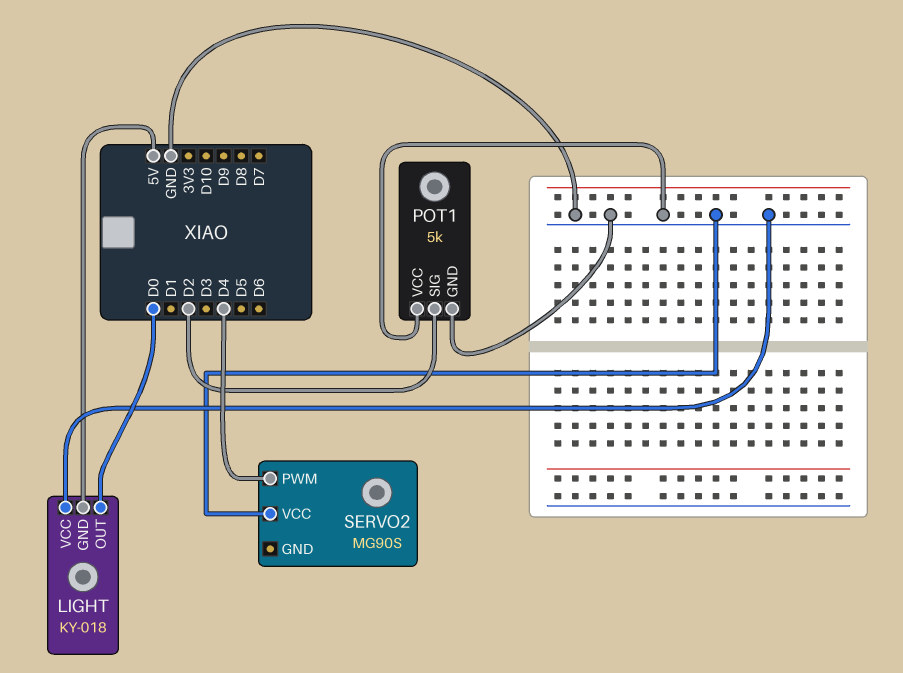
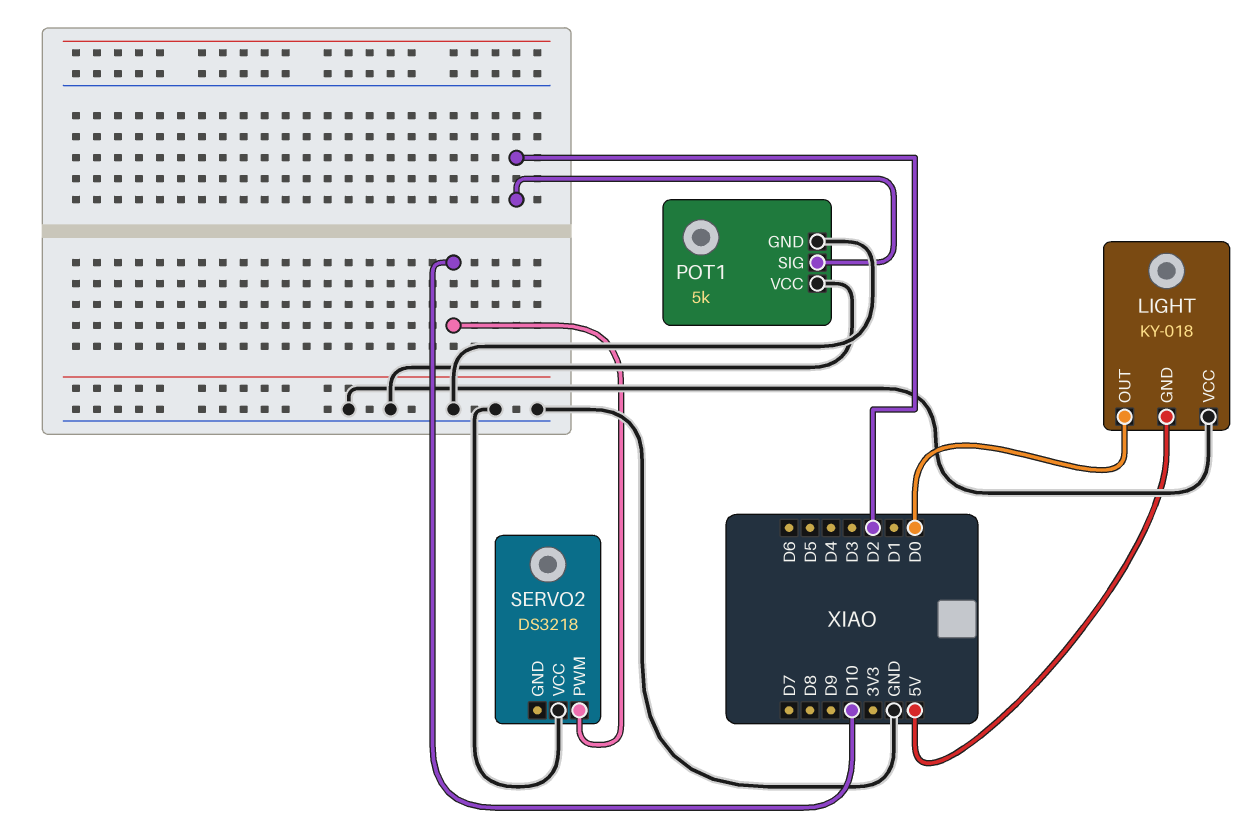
SERVO2: MG90S -> DS3218
SERVO2 pin PWM: D4 -> D10

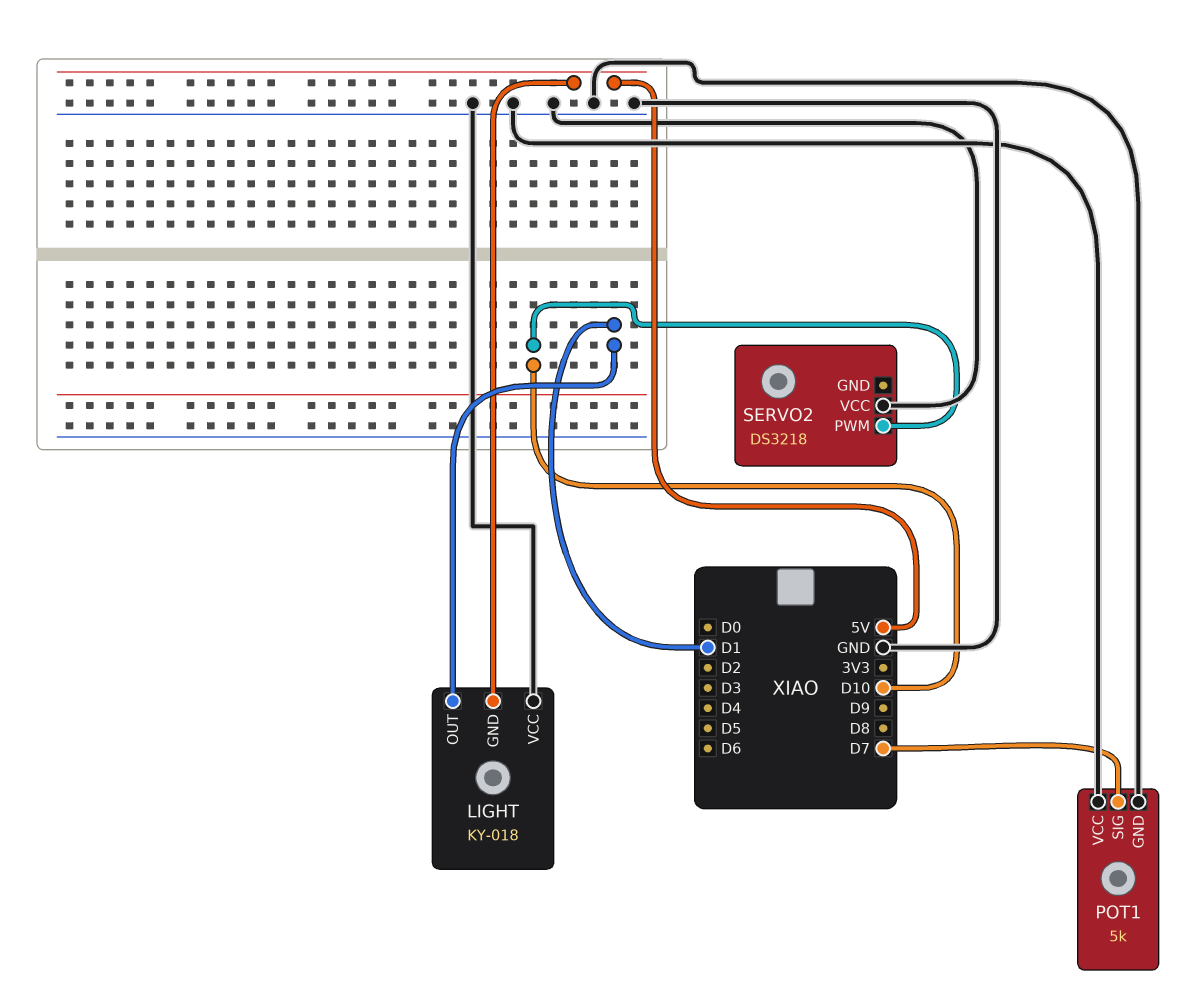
LIGHT pin OUT: D0 -> D1
POT1 pin SIG: D2 -> D7

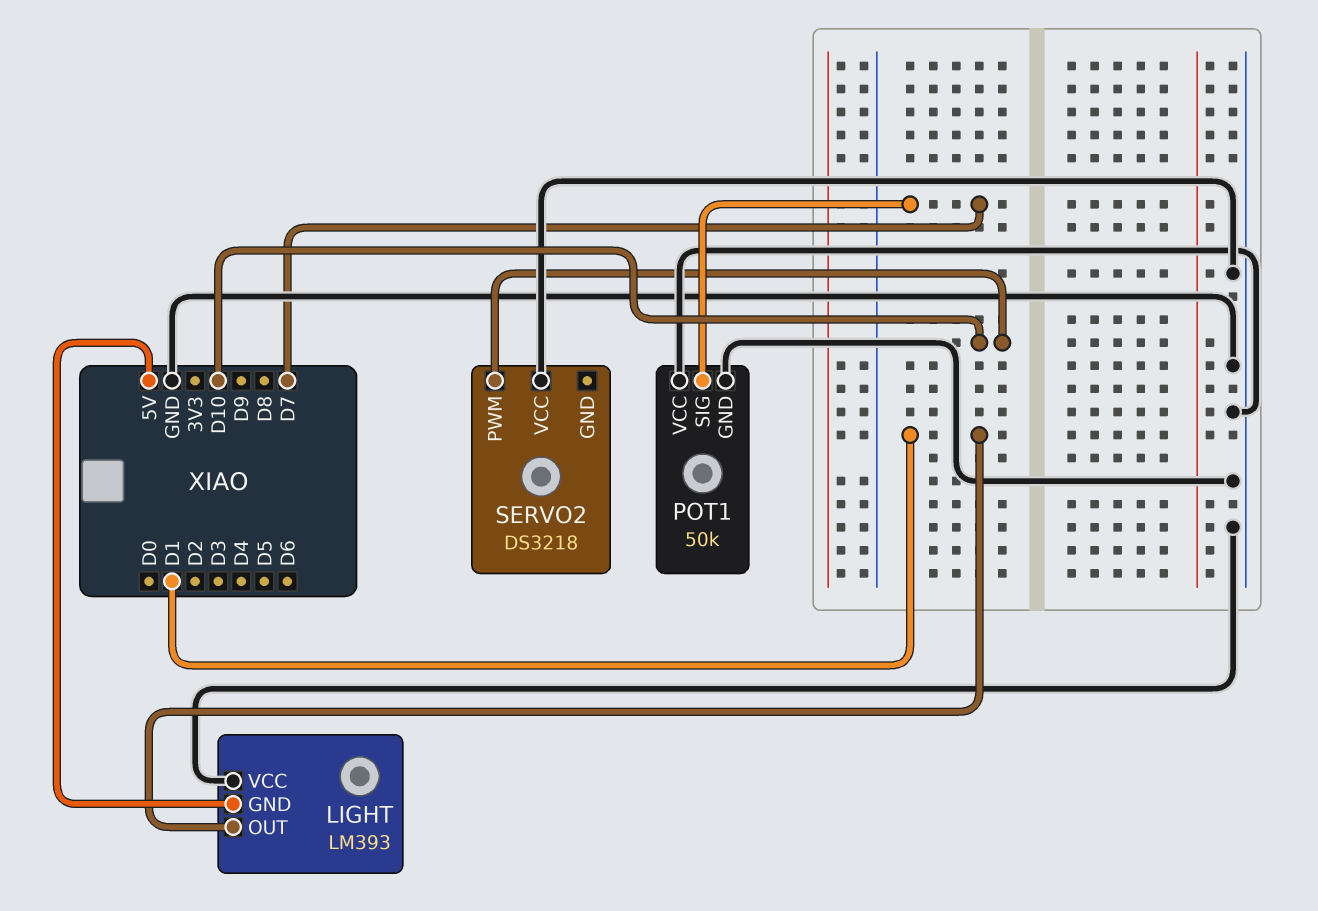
LIGHT: KY-018 -> LM393
POT1: 5k -> 50k

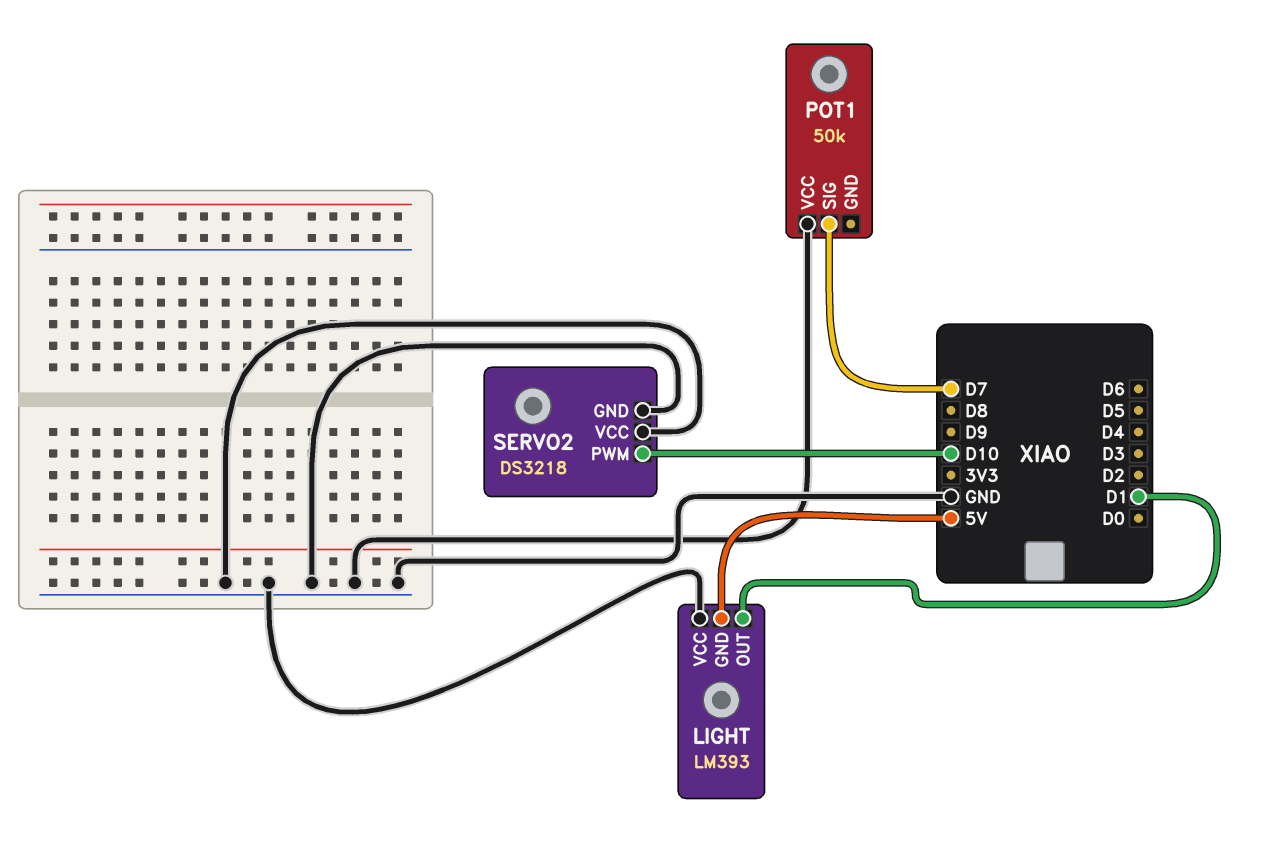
POT1 pin GND: GND -> none
SERVO2 pin GND: none -> GND

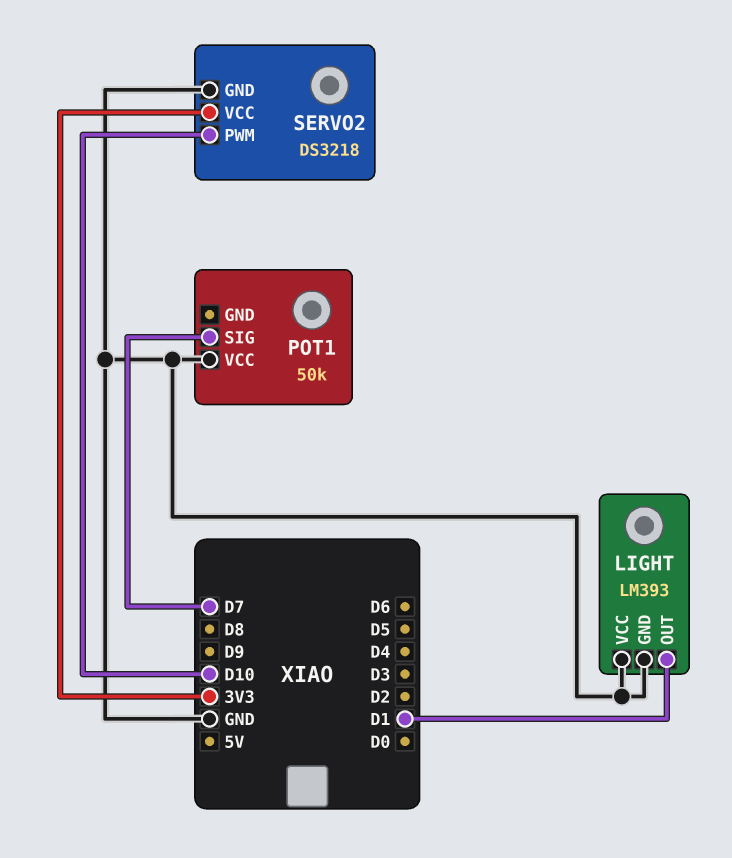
LIGHT pin GND: 5V -> GND
SERVO2 pin VCC: GND -> 3V3

